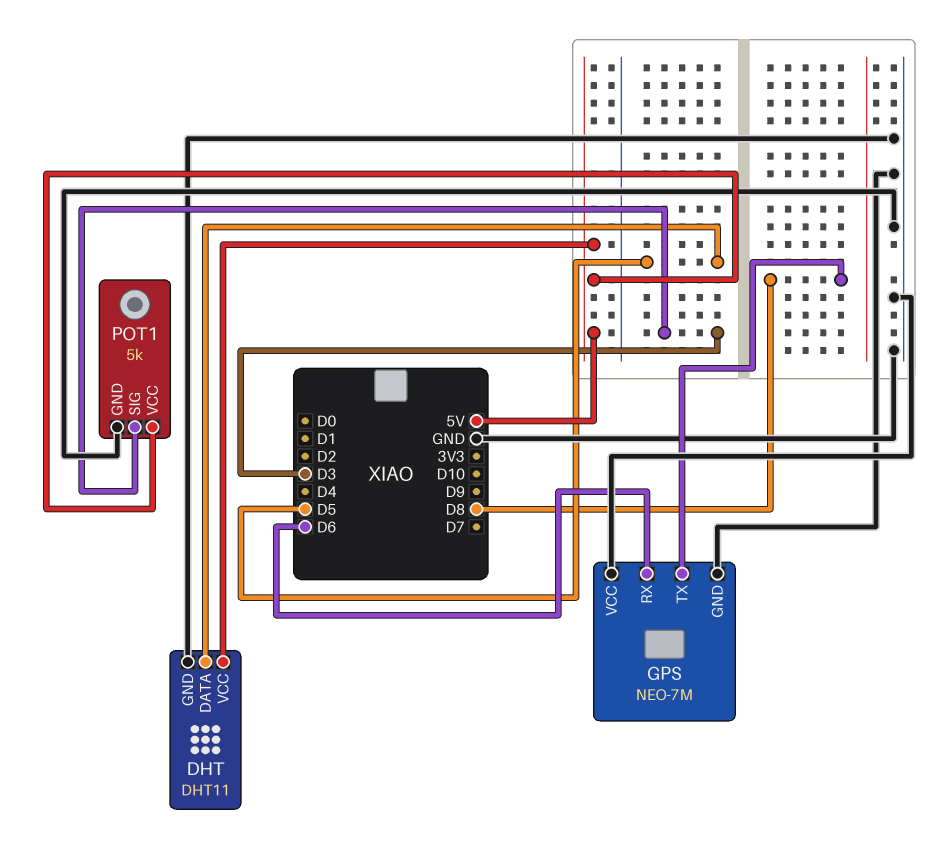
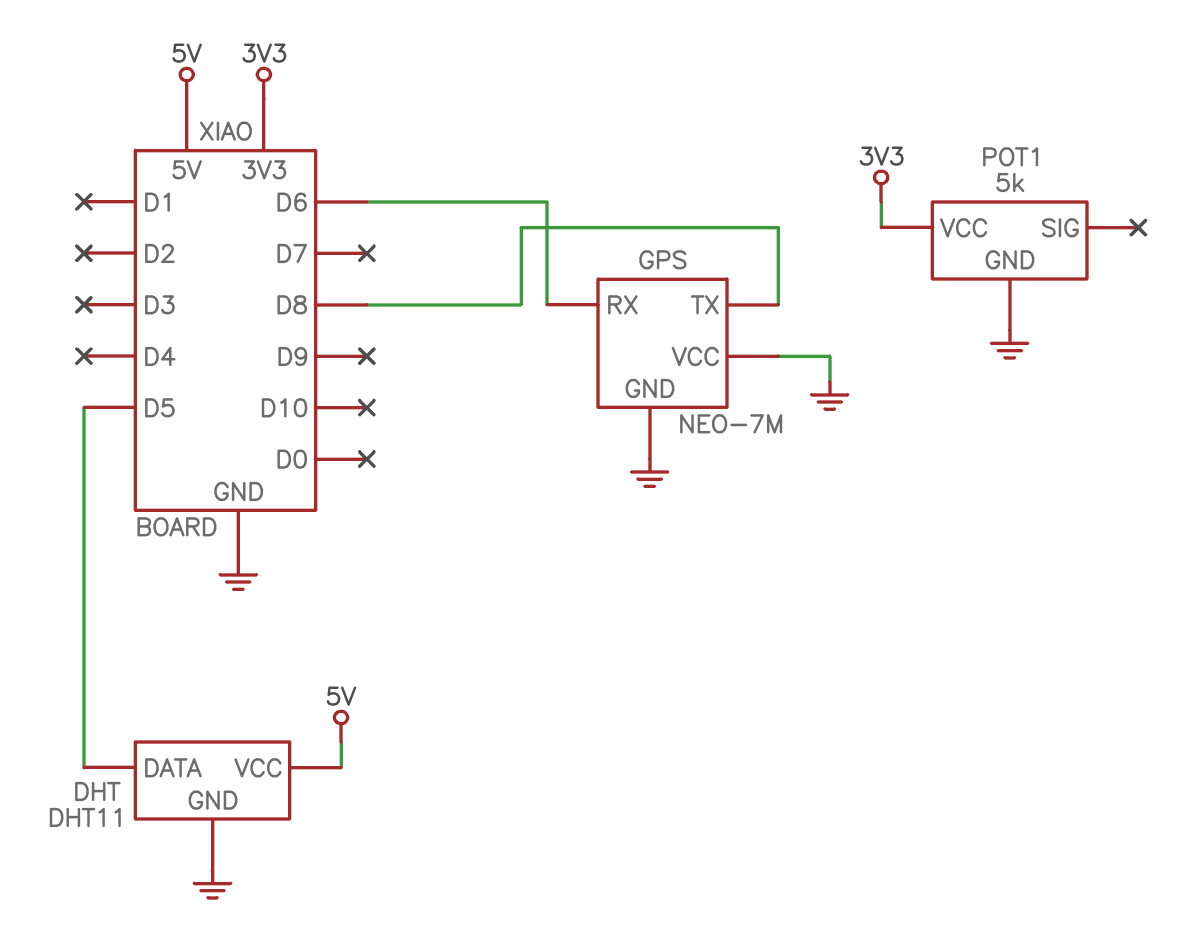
POT1 pin SIG: D3 -> none
POT1 pin VCC: 5V -> 3V3

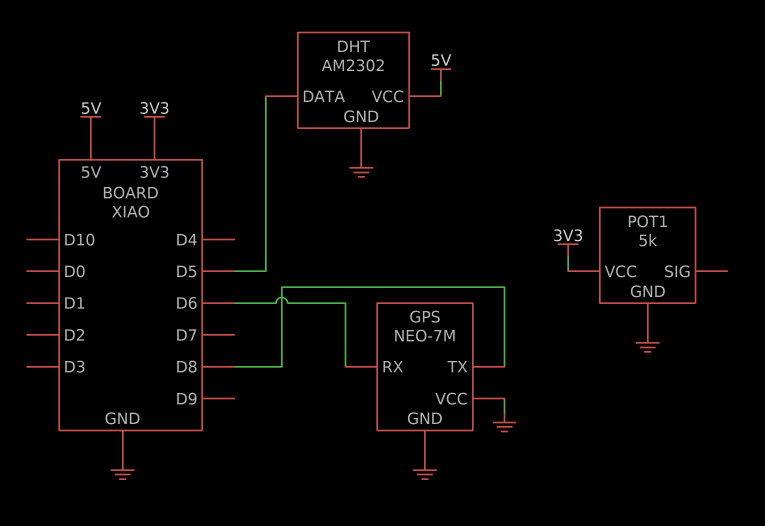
DHT: DHT11 -> AM2302

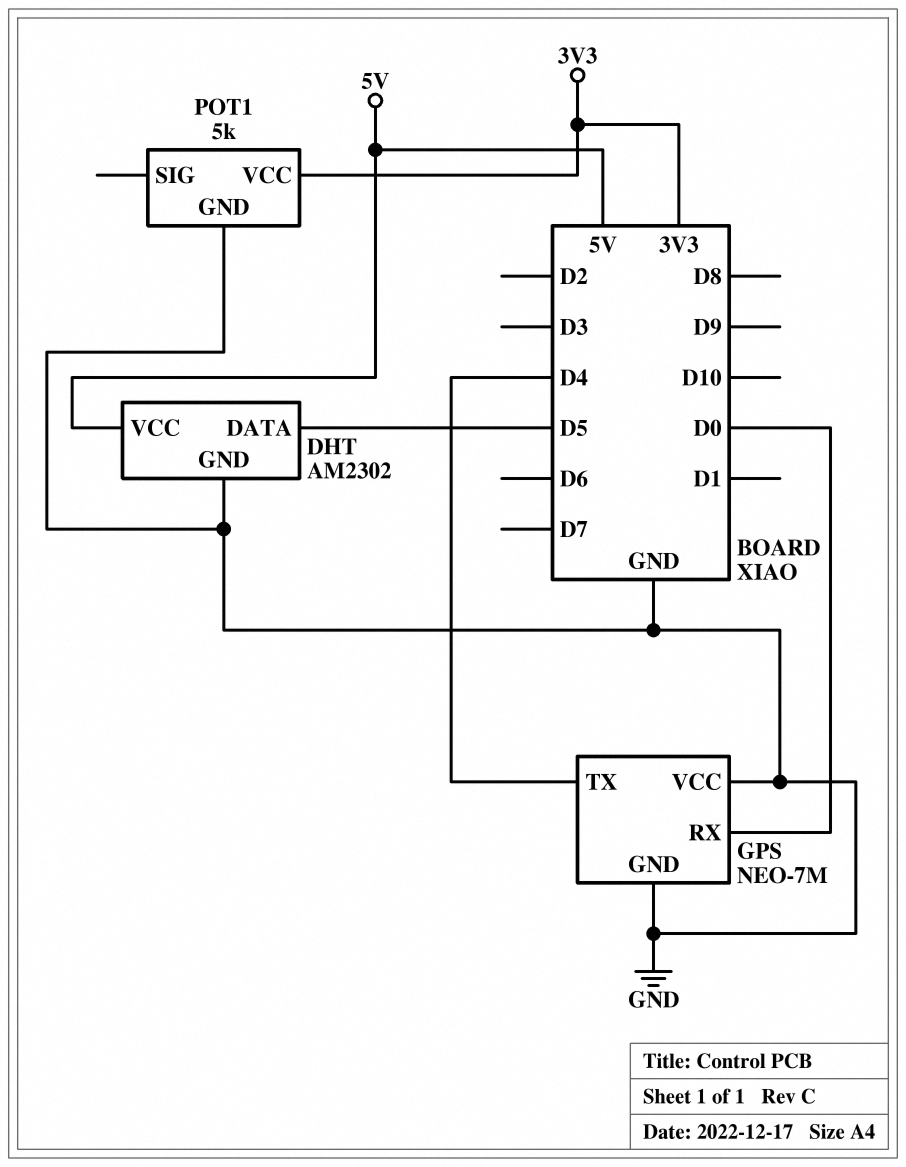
GPS pin RX: D6 -> D0
GPS pin TX: D8 -> D4

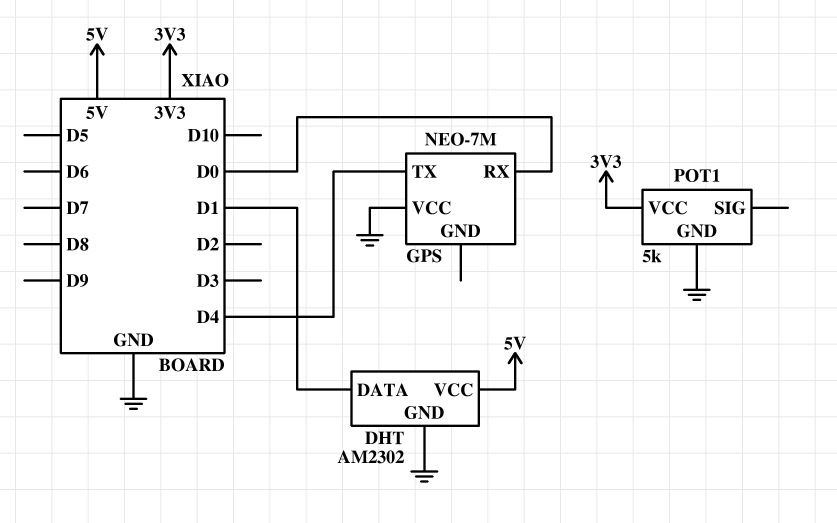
DHT pin DATA: D5 -> D1
GPS pin GND: GND -> none

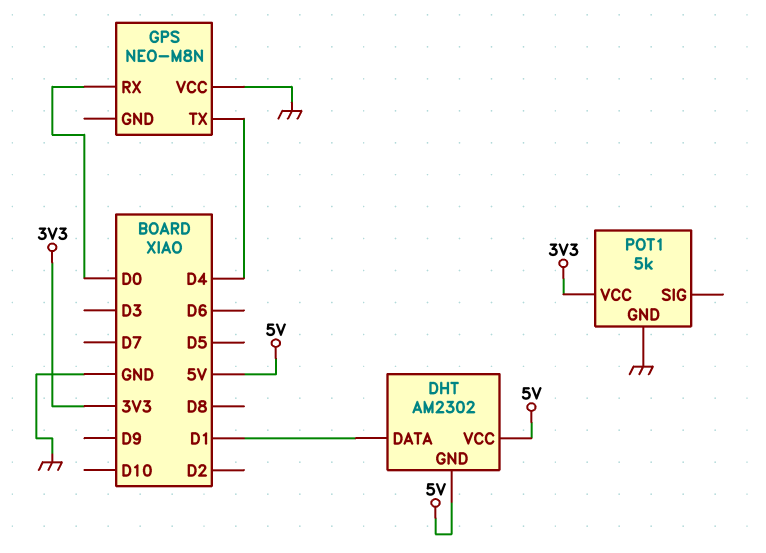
DHT pin GND: GND -> 5V
GPS: NEO-7M -> NEO-M8N

